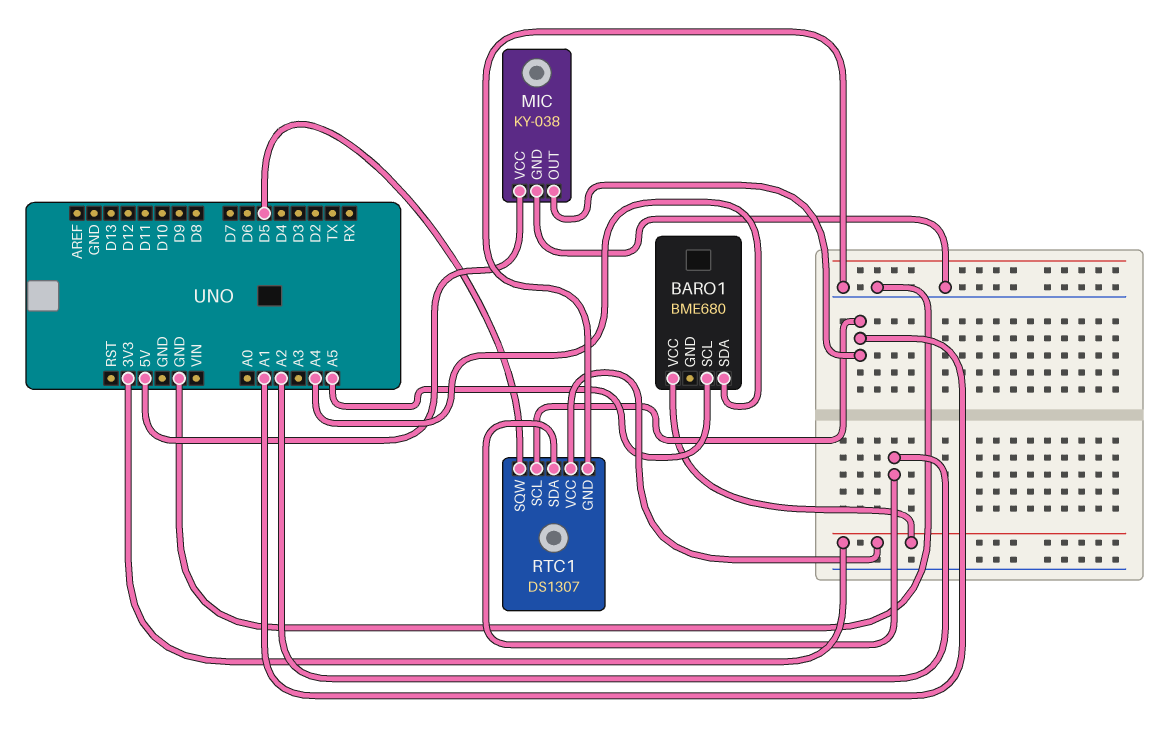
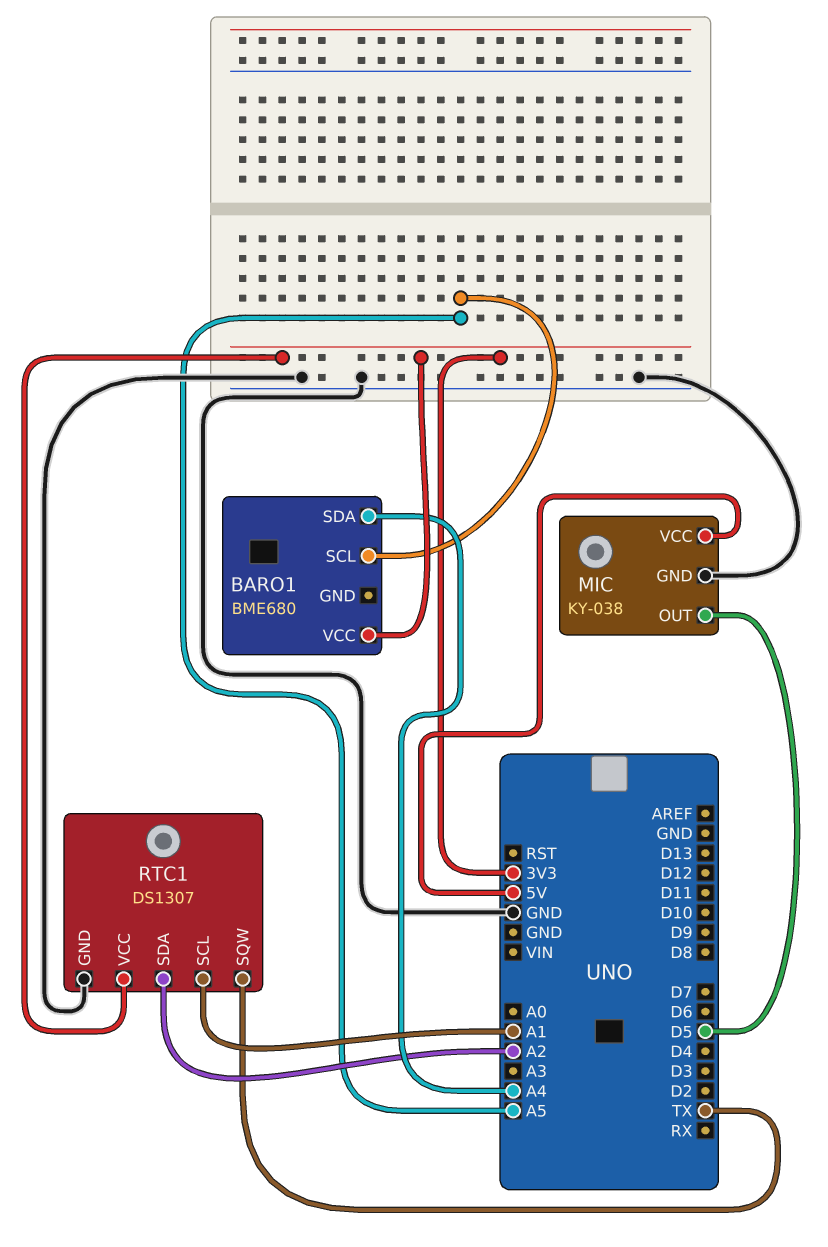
MIC pin OUT: A1 -> D5
RTC1 pin SQW: D5 -> TX

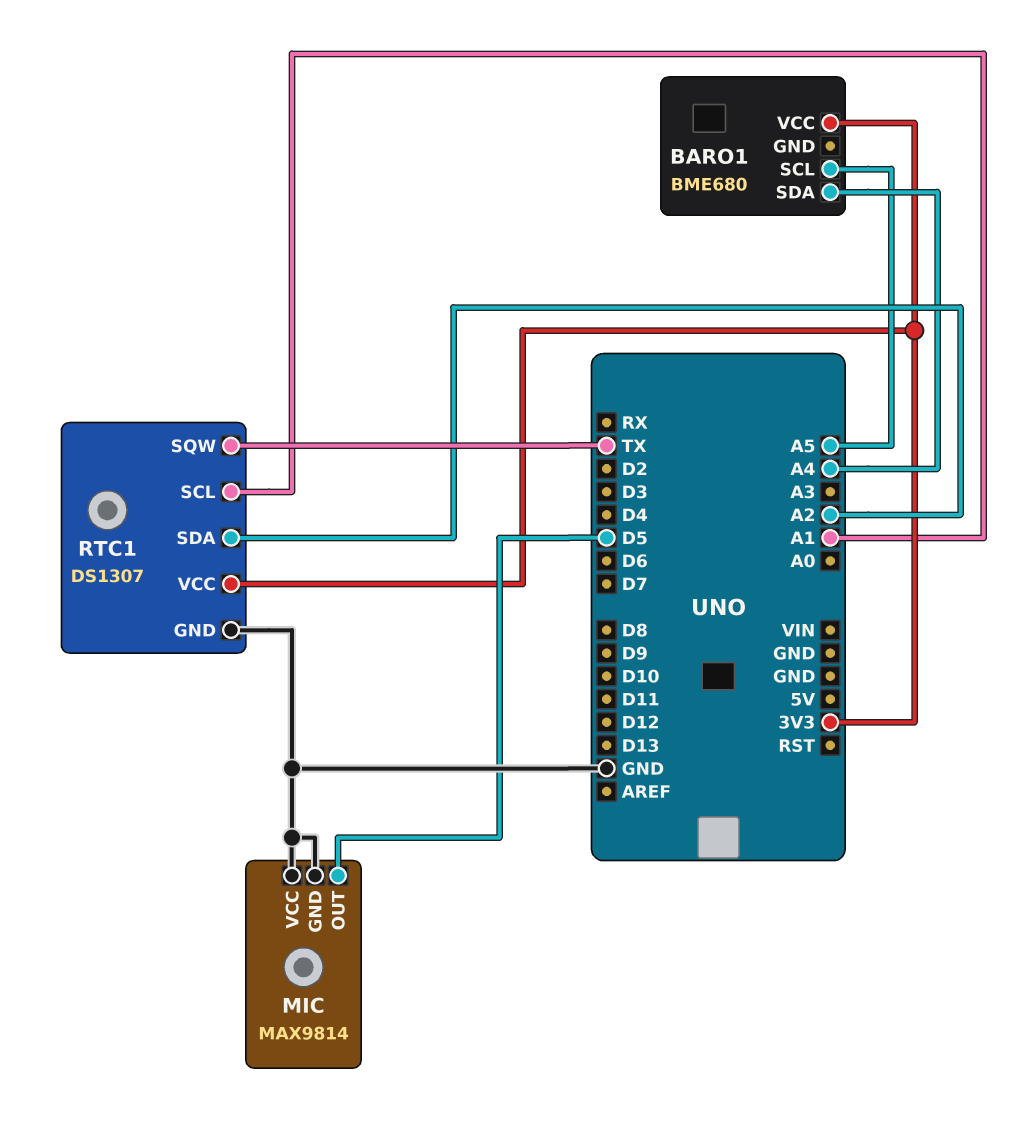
MIC: KY-038 -> MAX9814
MIC pin VCC: 5V -> GND

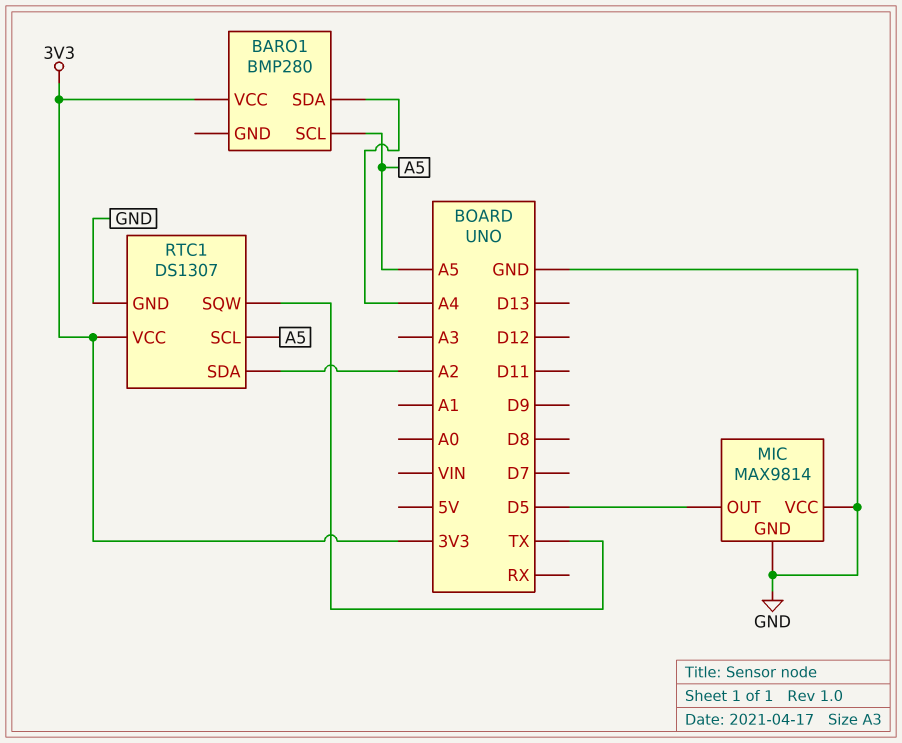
BARO1: BME680 -> BMP280
RTC1 pin SCL: A1 -> A5

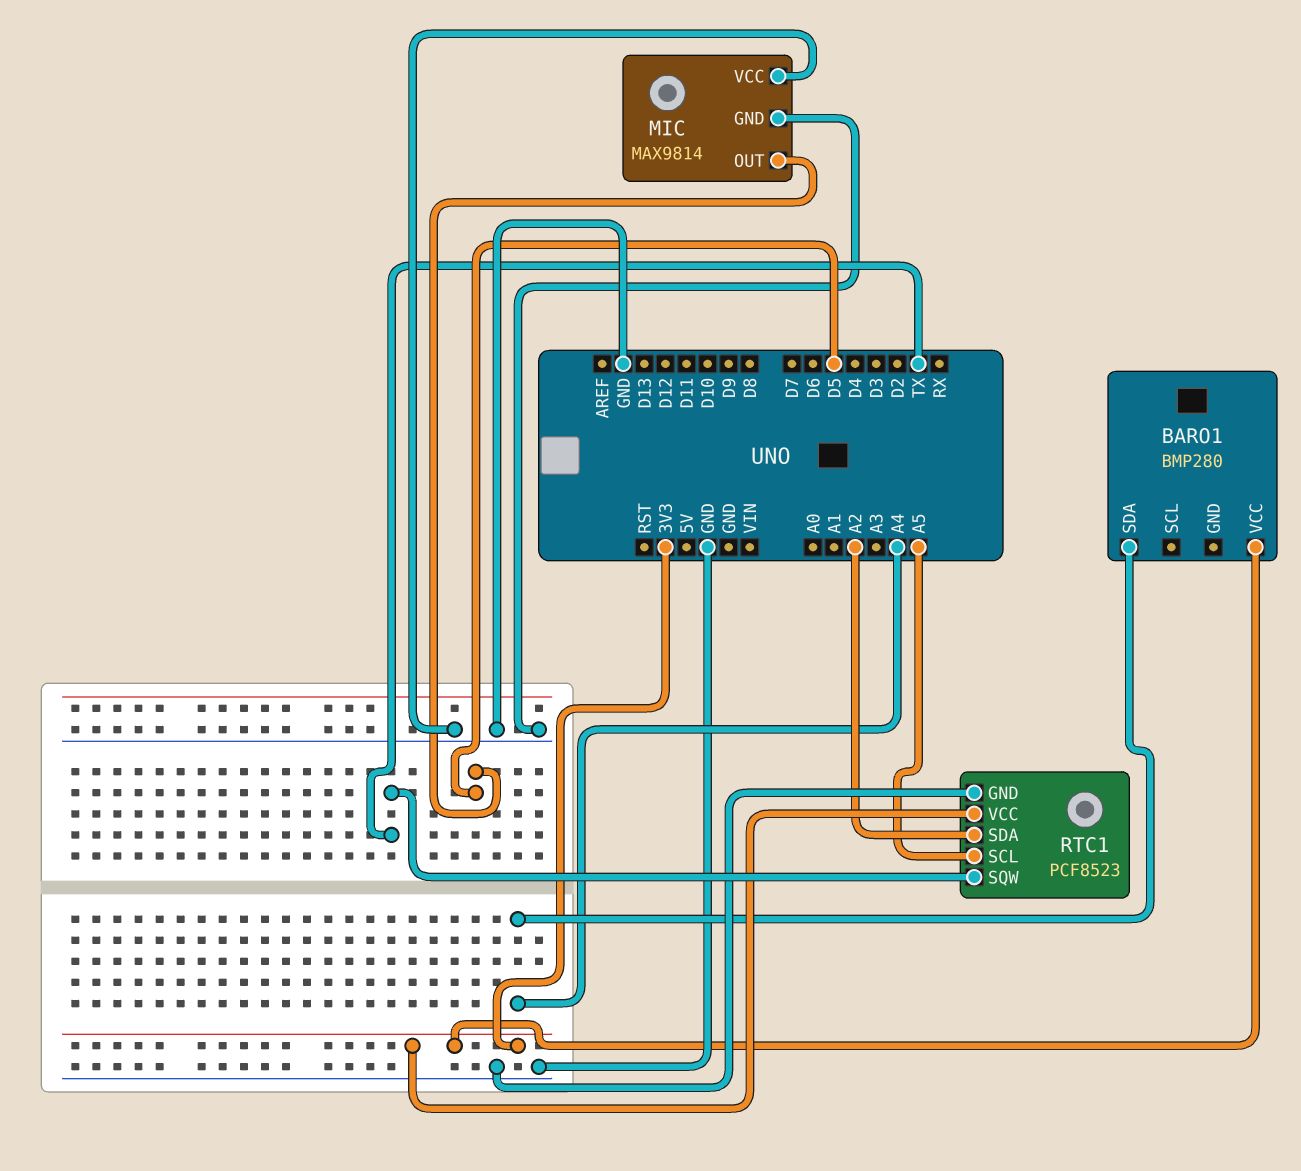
BARO1 pin SCL: A5 -> none
RTC1: DS1307 -> PCF8523

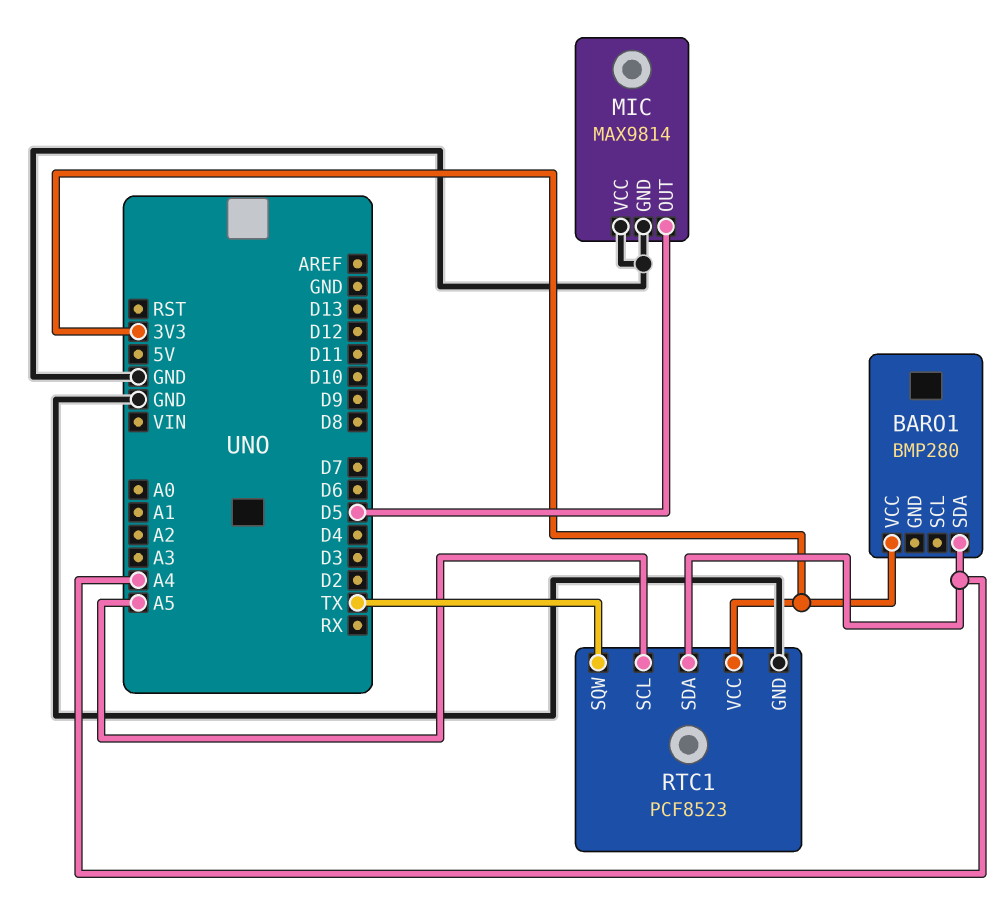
RTC1 pin SDA: A2 -> A4

